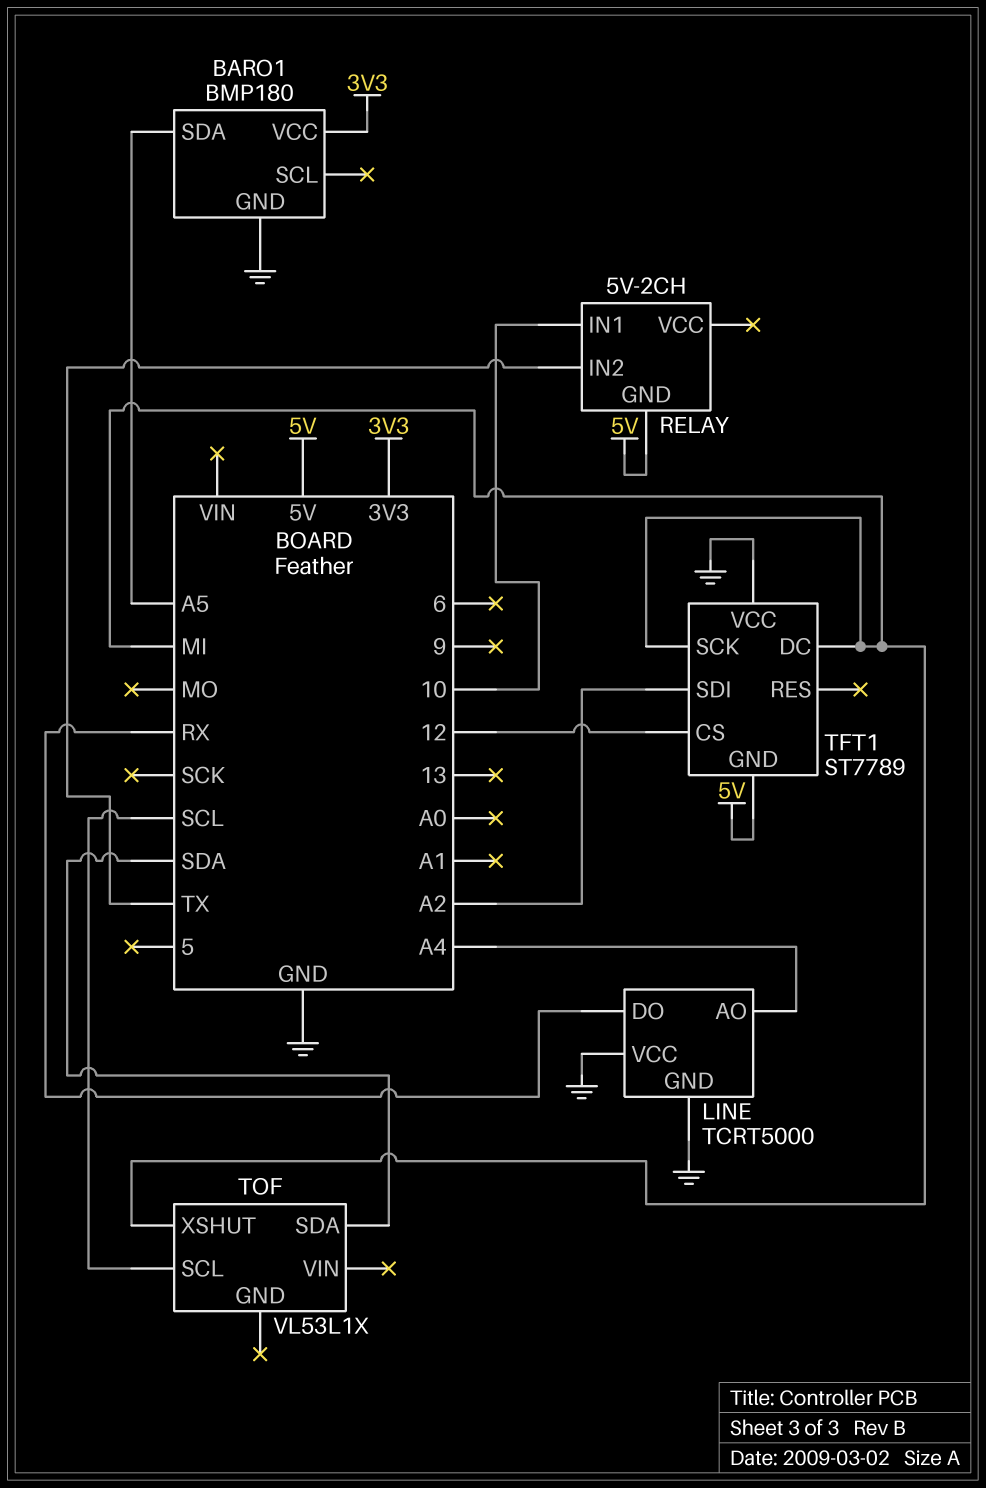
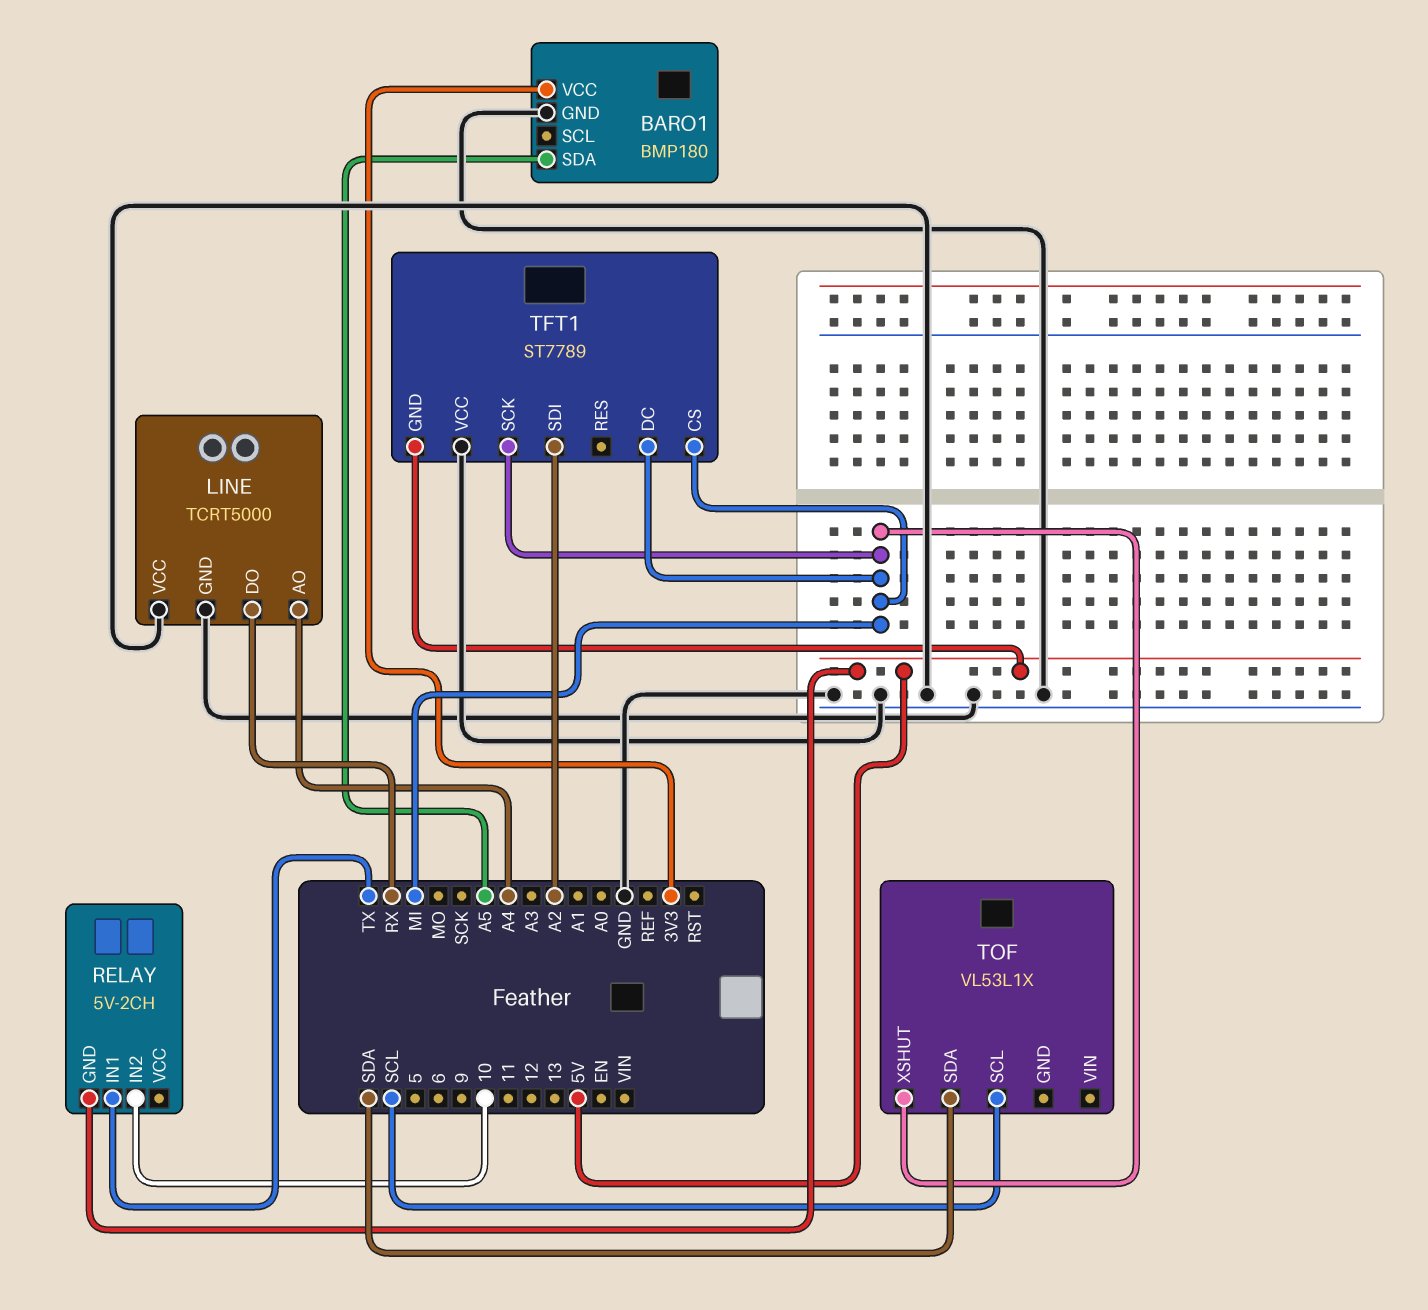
RELAY pin IN1: 10 -> TX
RELAY pin IN2: TX -> 10
TFT1 pin CS: 12 -> MI

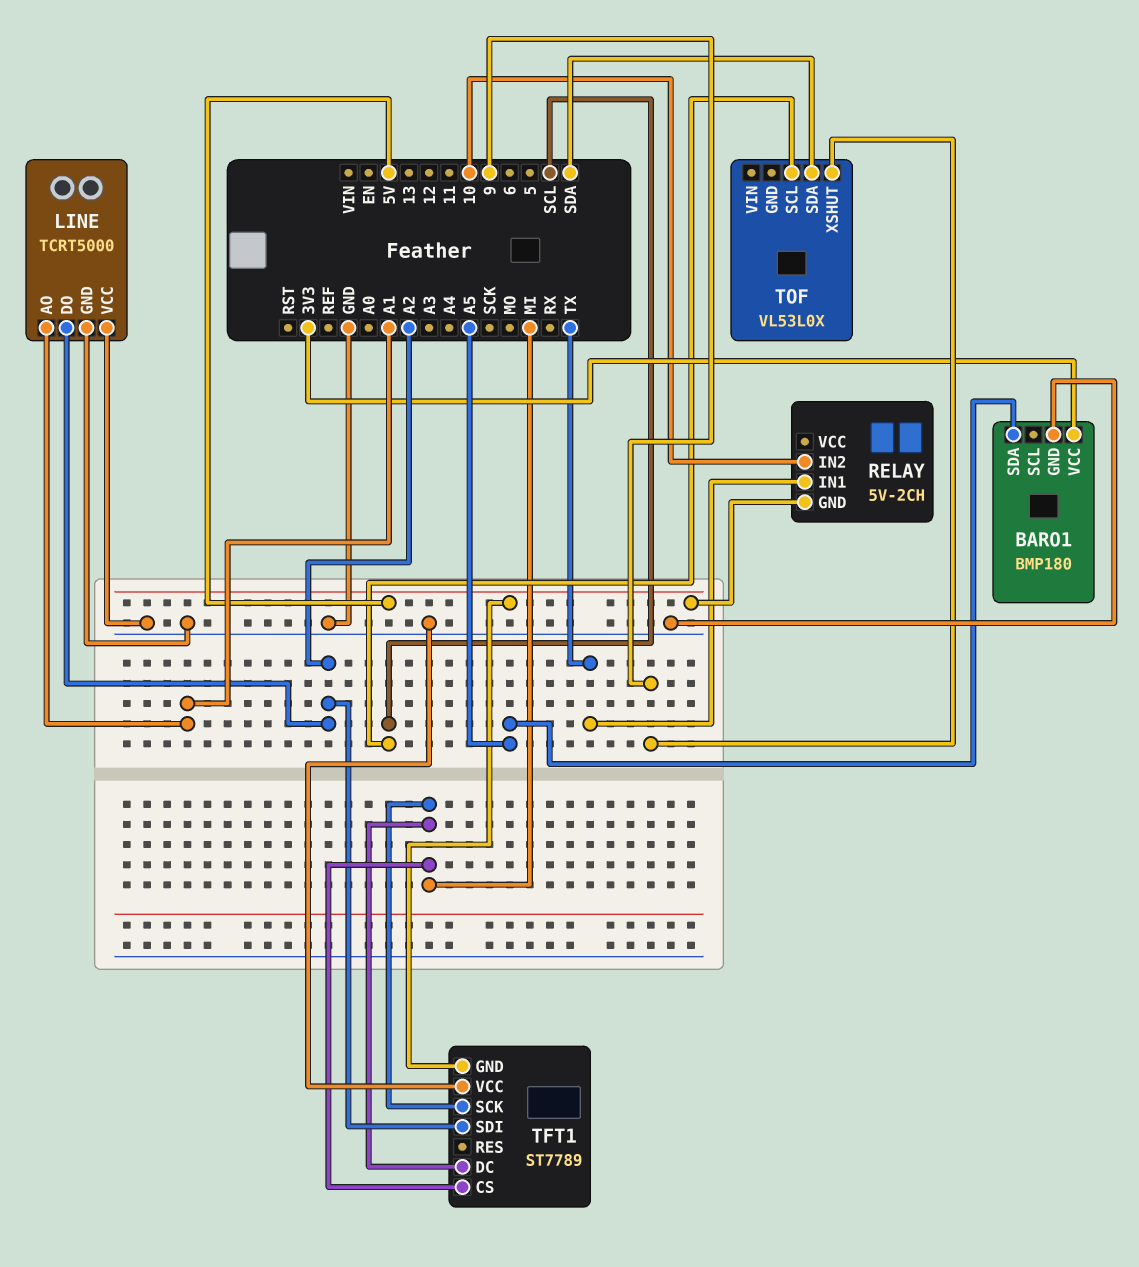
LINE pin AO: A4 -> A1
LINE pin DO: RX -> A2
TOF: VL53L1X -> VL53L0X
TOF pin XSHUT: MI -> 9

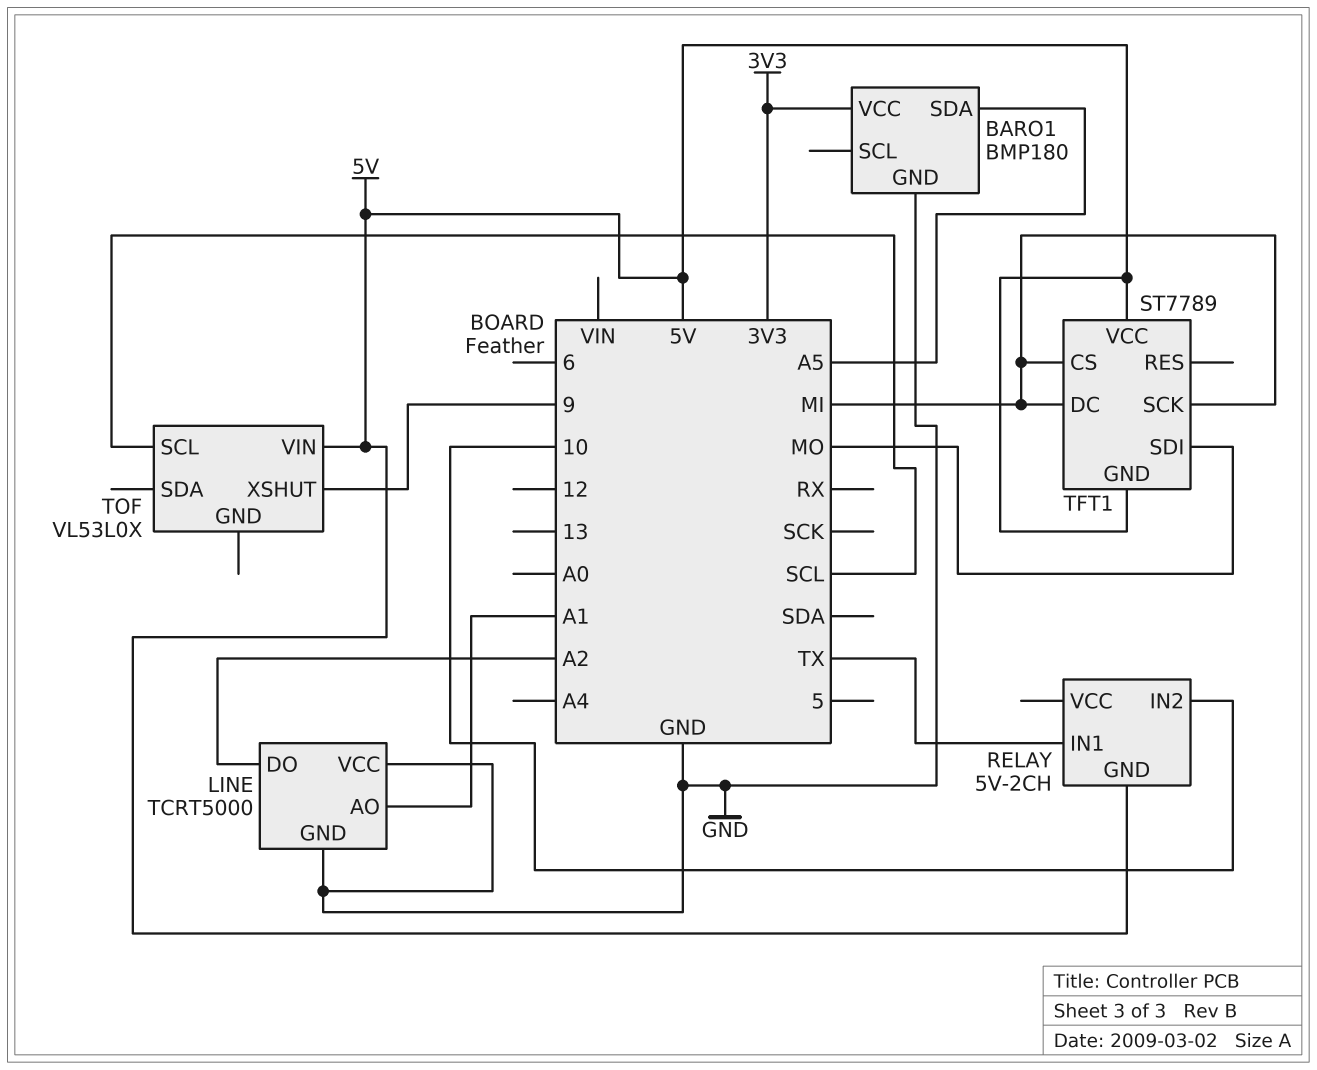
TFT1 pin SDI: A2 -> MO
TFT1 pin VCC: GND -> 5V
TOF pin SDA: SDA -> none
TOF pin VIN: none -> 5V

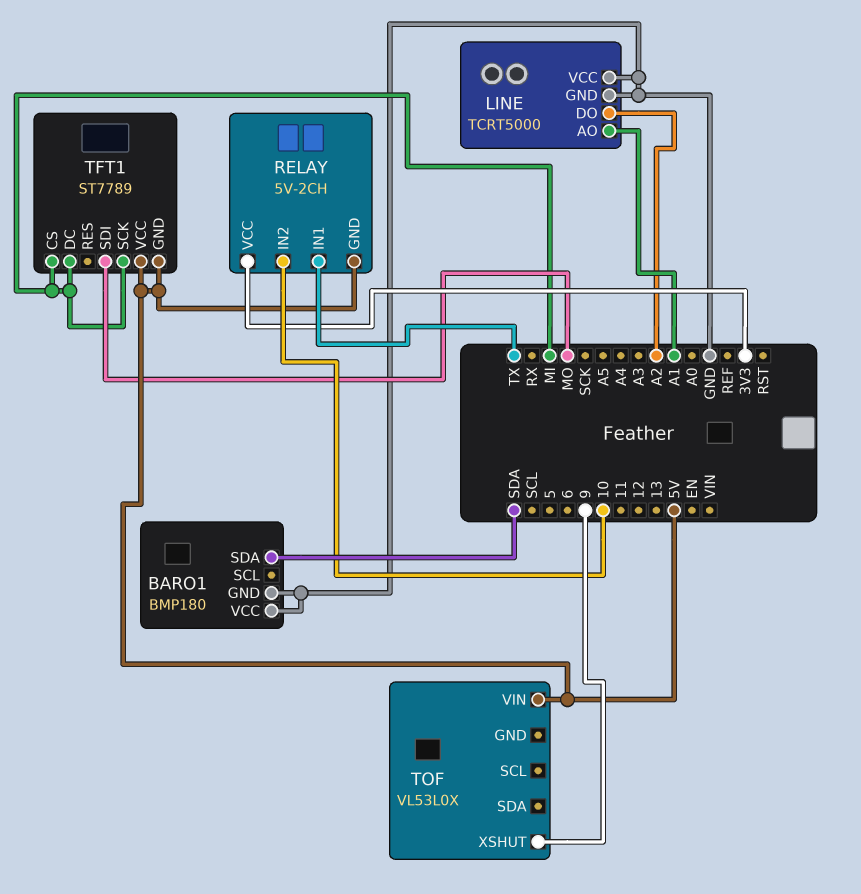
BARO1 pin SDA: A5 -> SDA
BARO1 pin VCC: 3V3 -> GND
RELAY pin VCC: none -> 3V3
TOF pin SCL: SCL -> none

